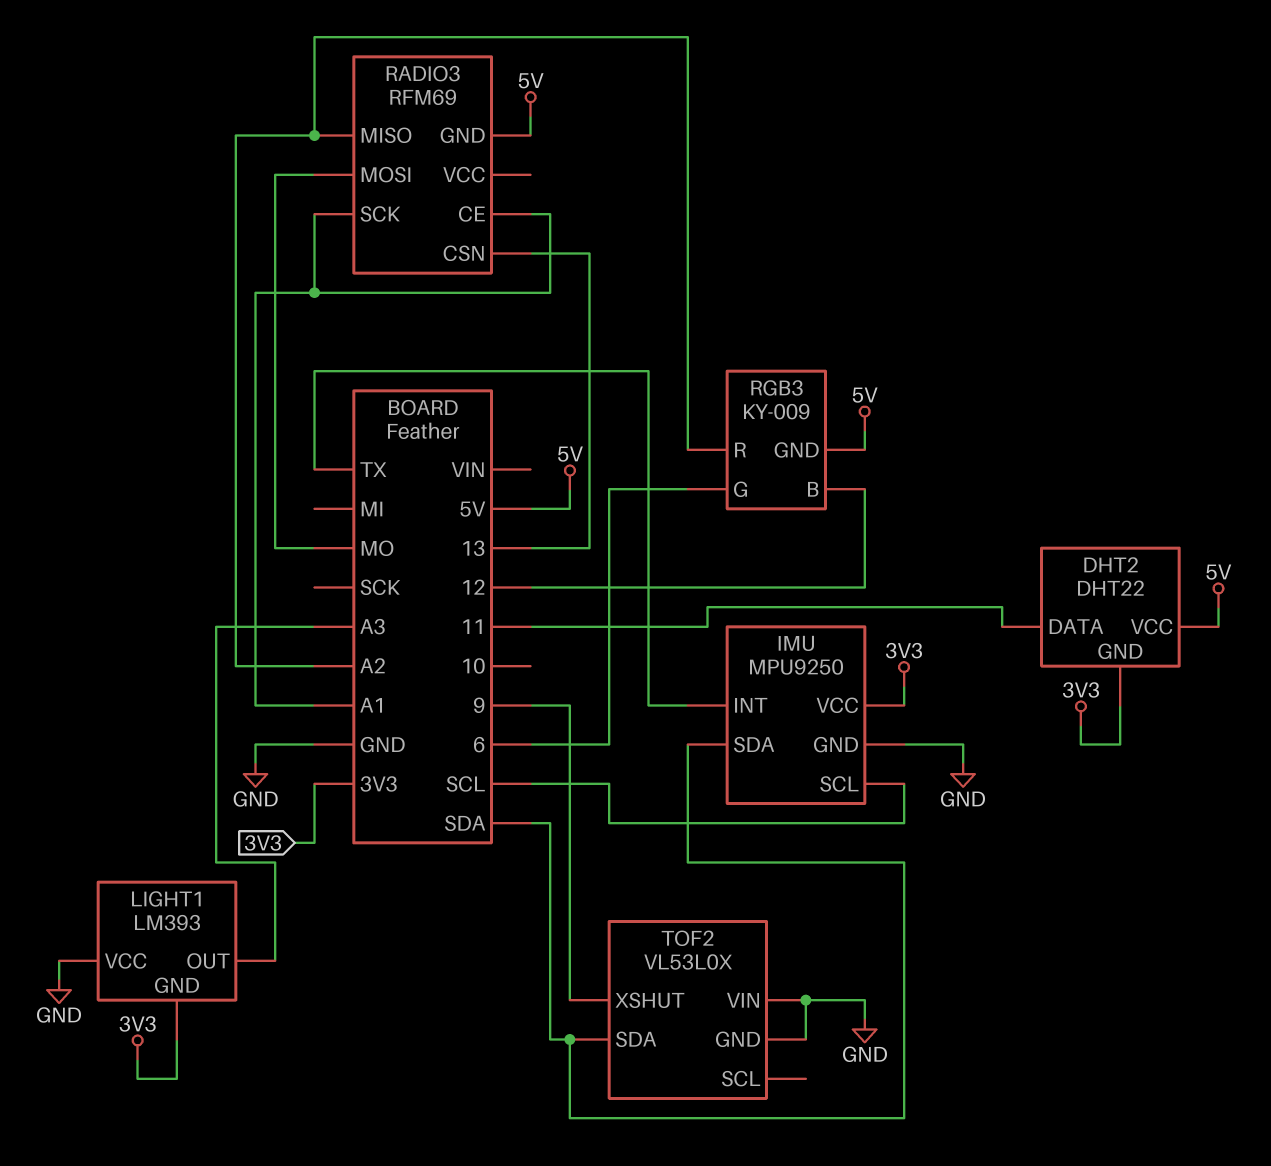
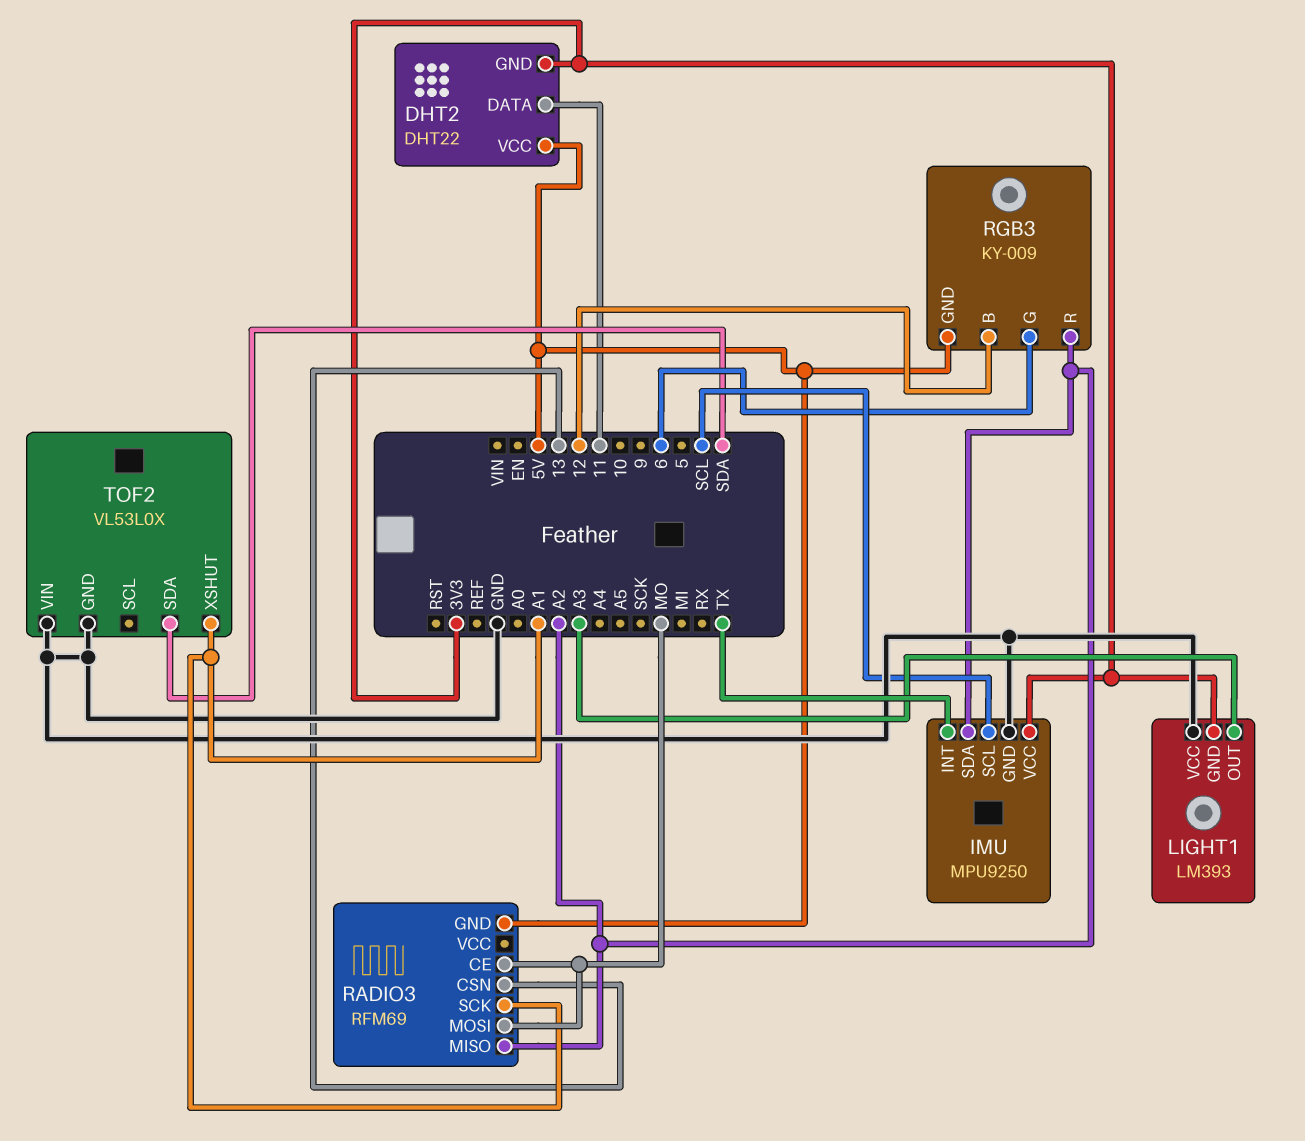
IMU pin SDA: SDA -> A2
RADIO3 pin CE: A1 -> MO
TOF2 pin XSHUT: 9 -> A1

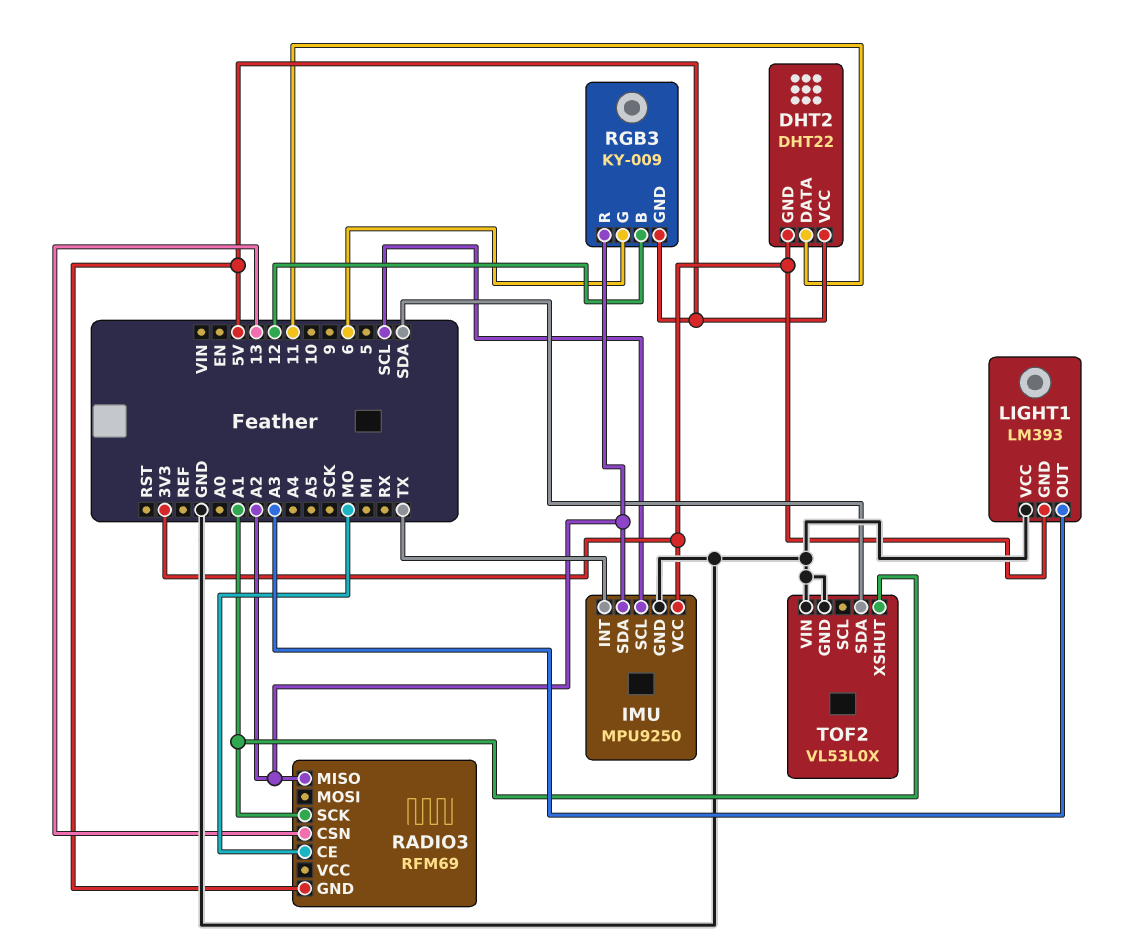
RADIO3 pin MOSI: MO -> none

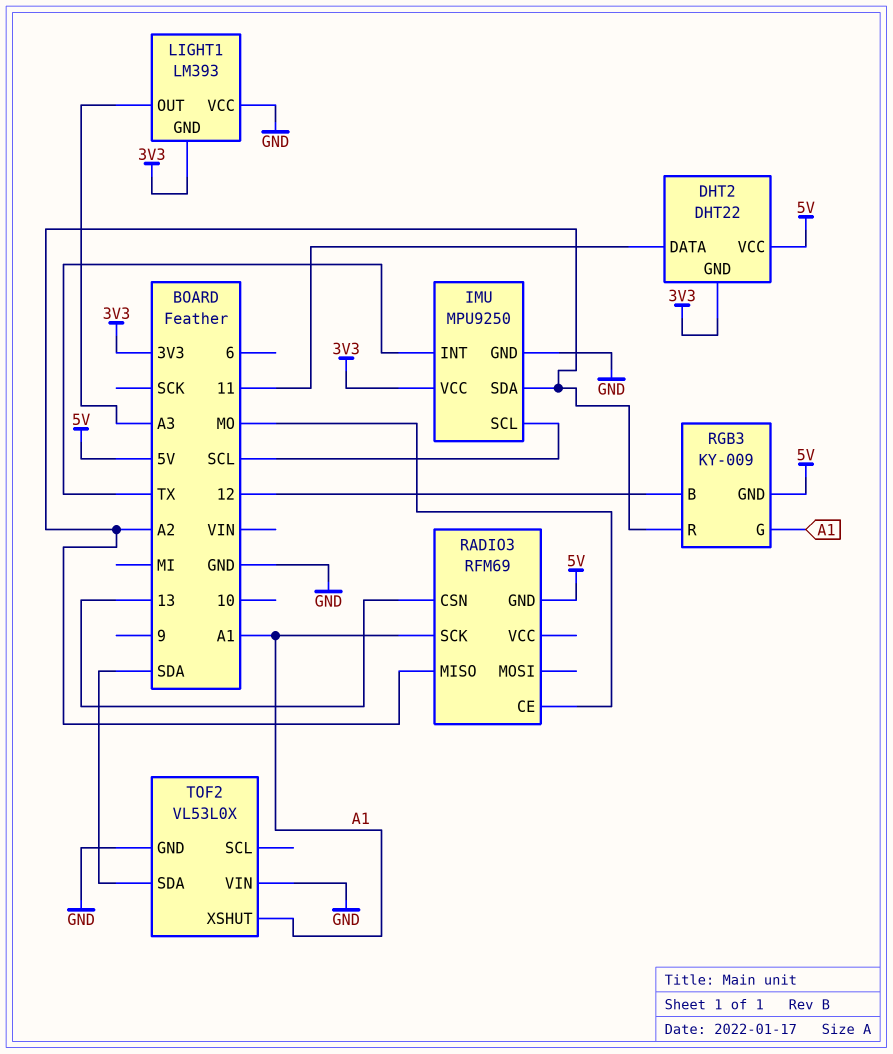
RGB3 pin G: 6 -> A1

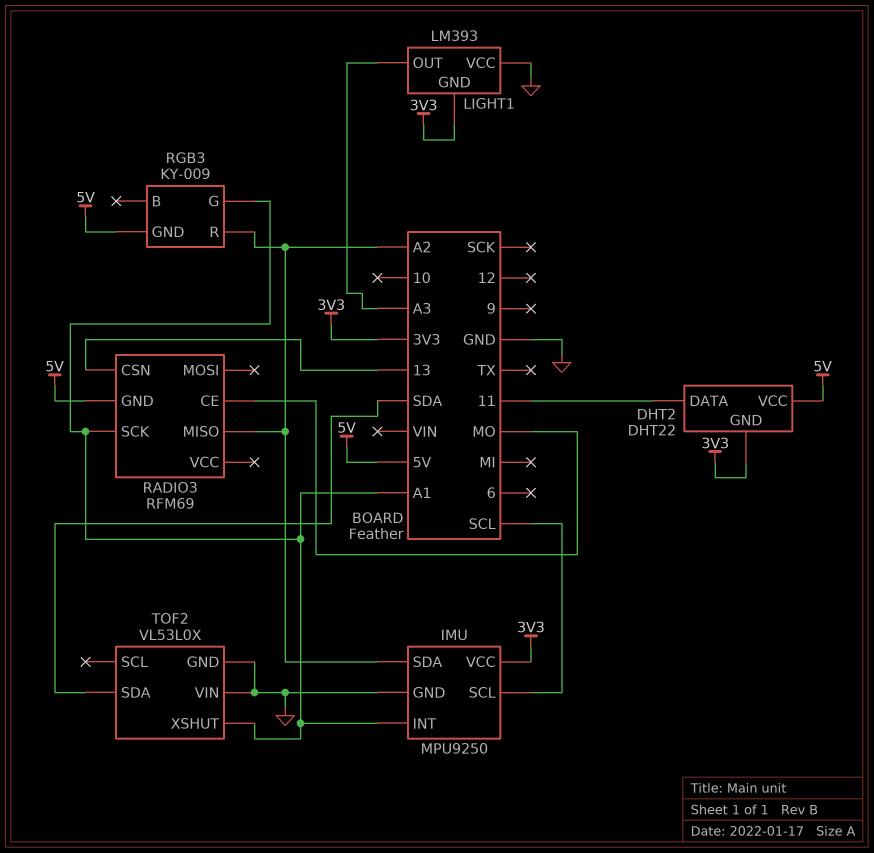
IMU pin INT: TX -> A1
RGB3 pin B: 12 -> none

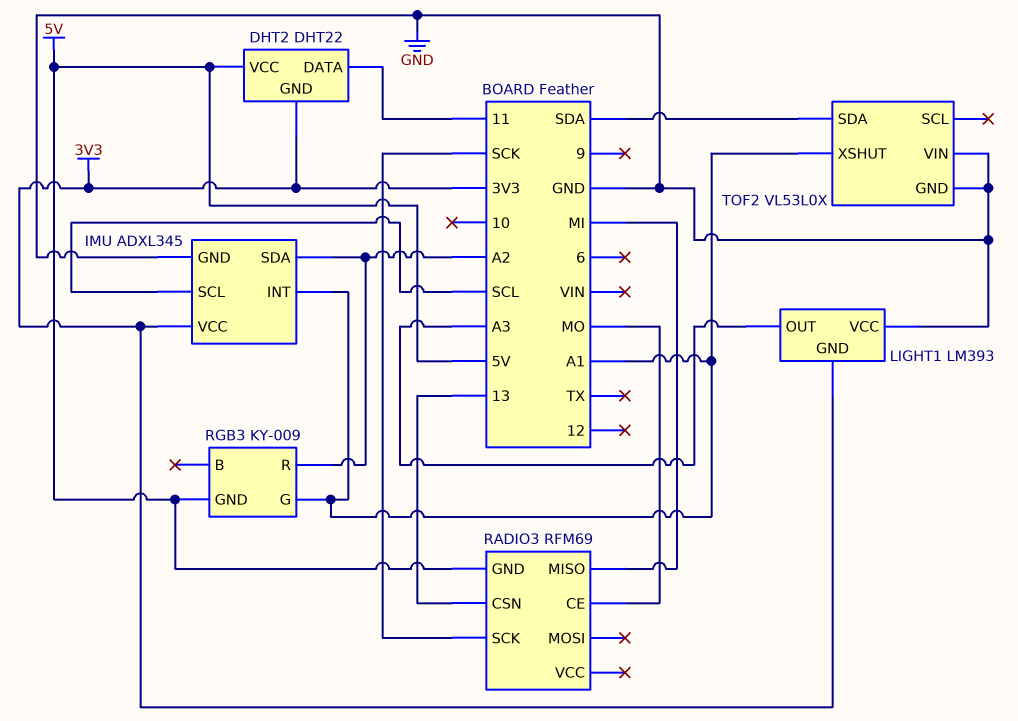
IMU: MPU9250 -> ADXL345
RADIO3 pin MISO: A2 -> MI
RADIO3 pin SCK: A1 -> SCK

